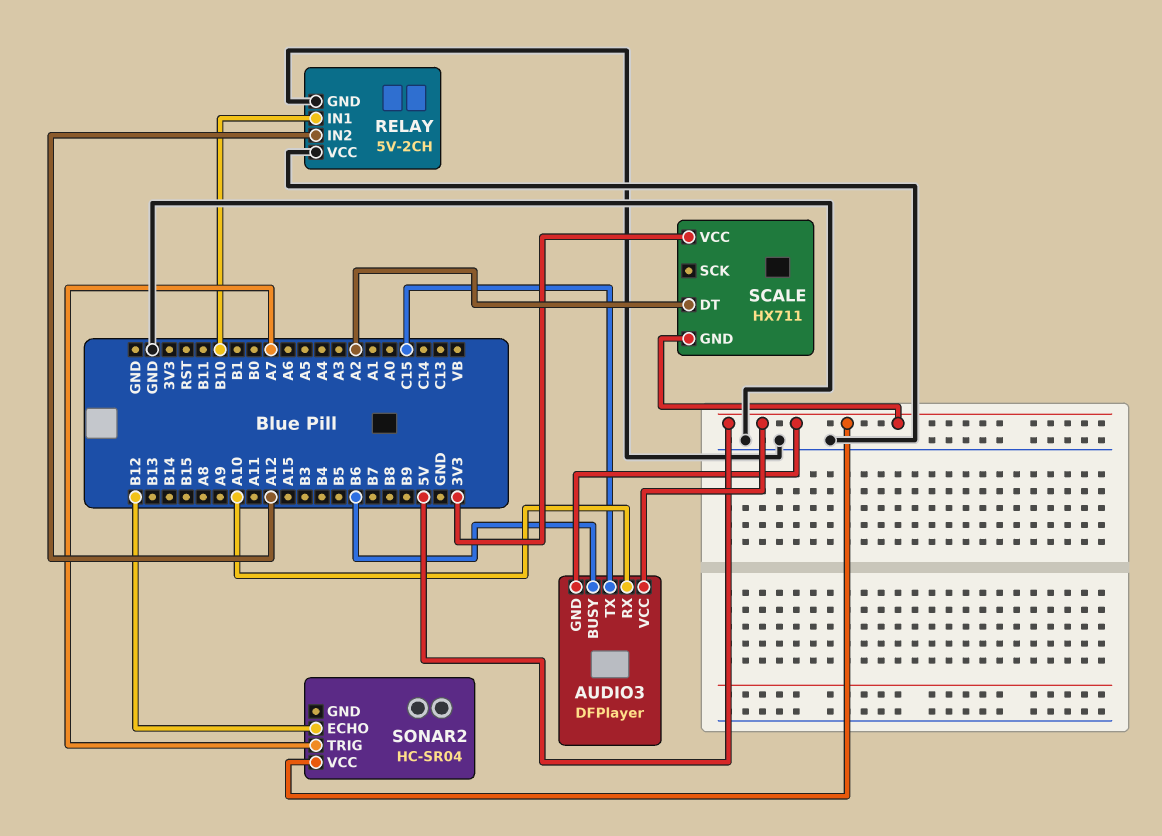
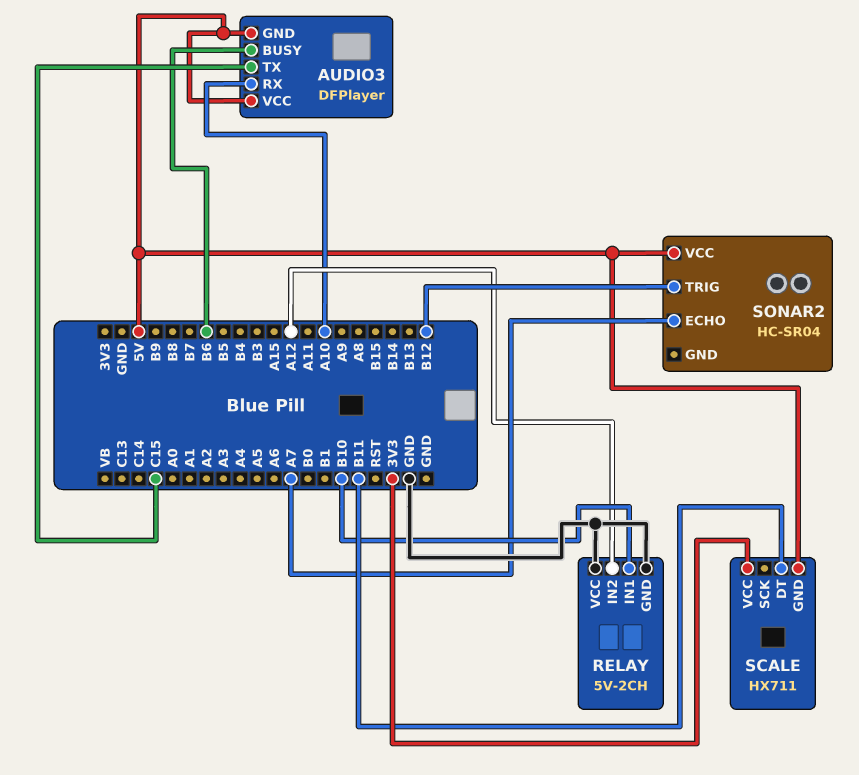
SCALE pin DT: A2 -> B11
SONAR2 pin ECHO: B12 -> A7
SONAR2 pin TRIG: A7 -> B12

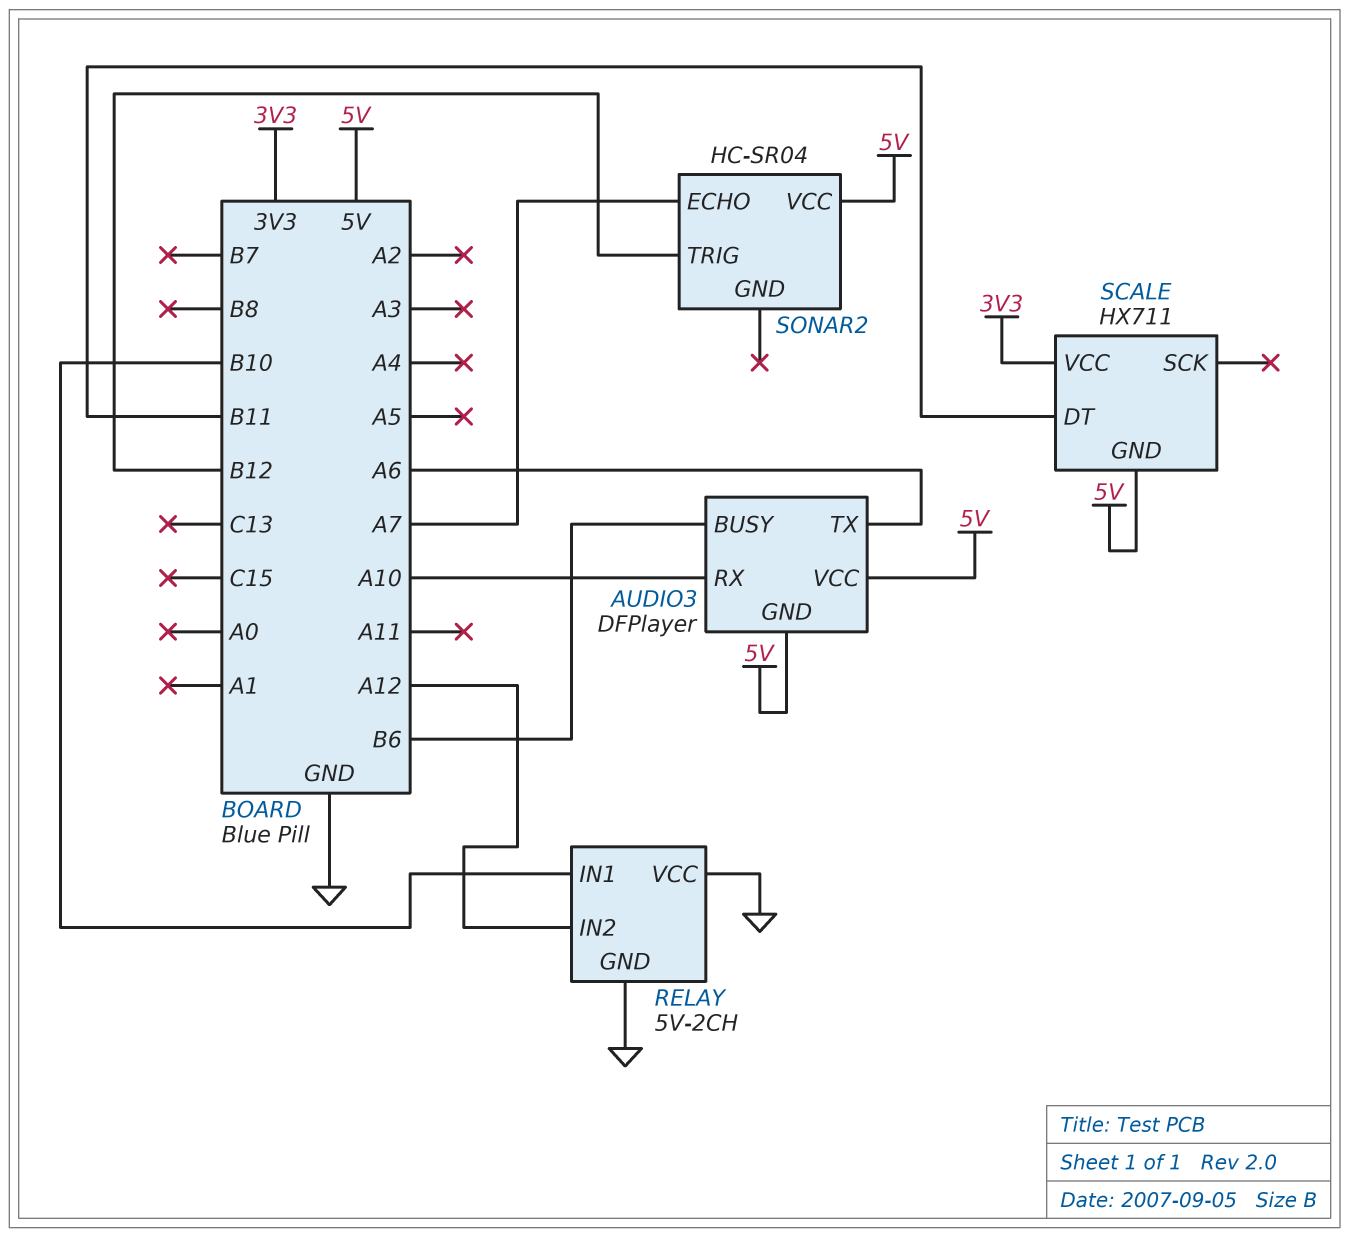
AUDIO3 pin TX: C15 -> A6

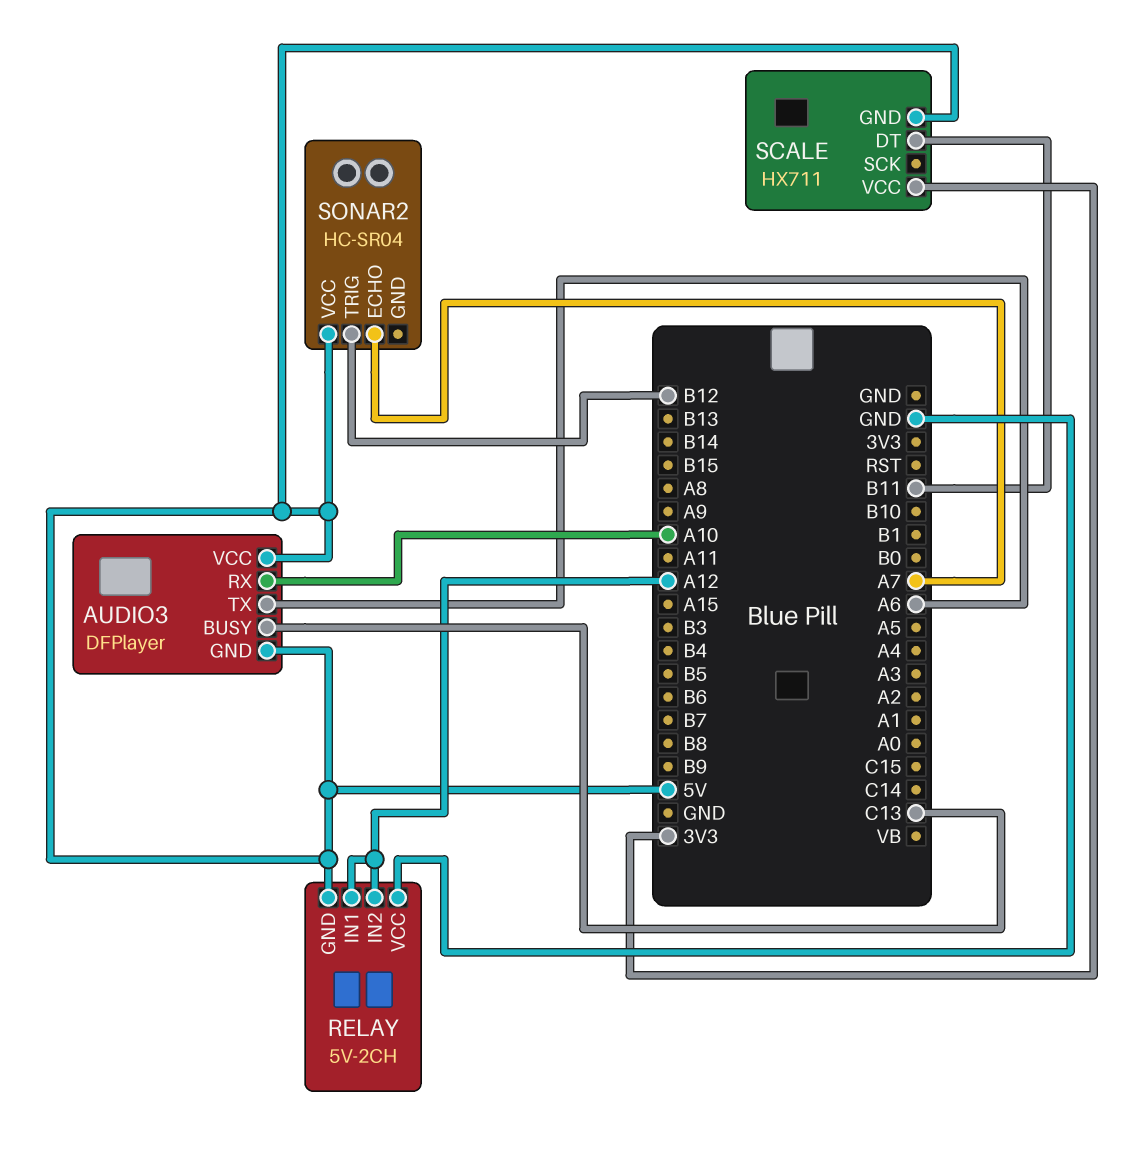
AUDIO3 pin BUSY: B6 -> C13
RELAY pin GND: GND -> 5V
RELAY pin IN1: B10 -> A12

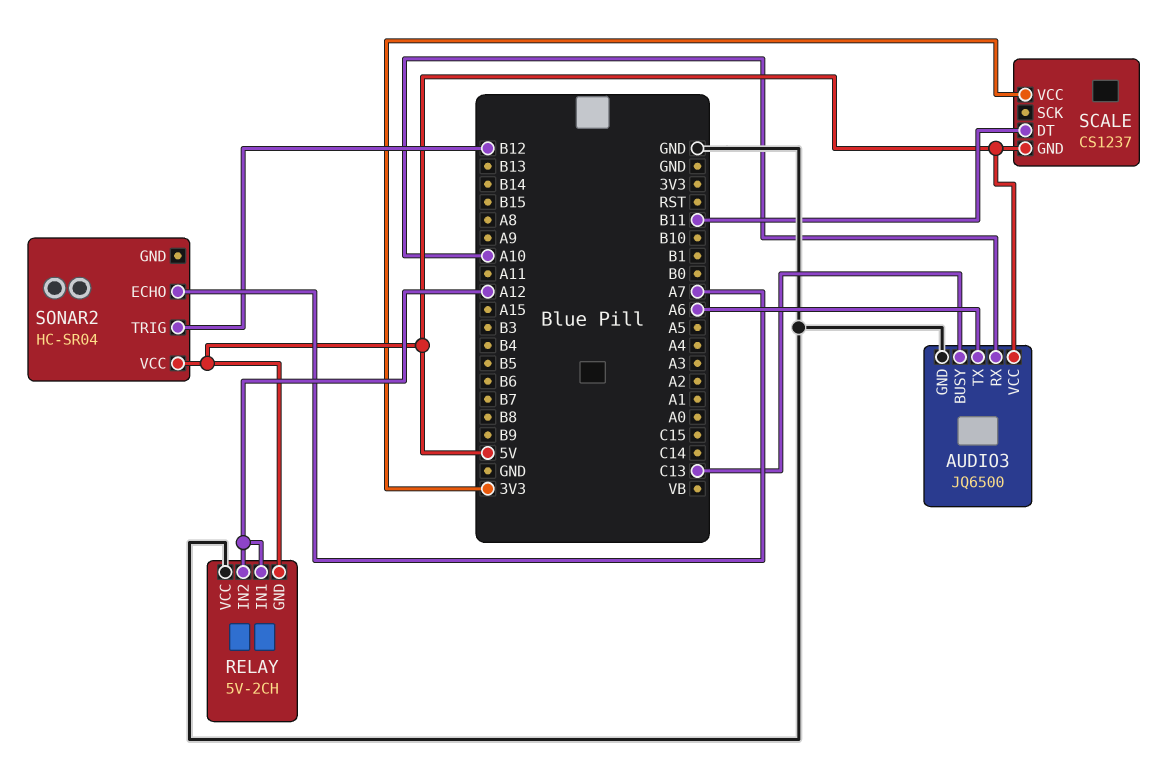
AUDIO3: DFPlayer -> JQ6500
AUDIO3 pin GND: 5V -> GND
SCALE: HX711 -> CS1237

